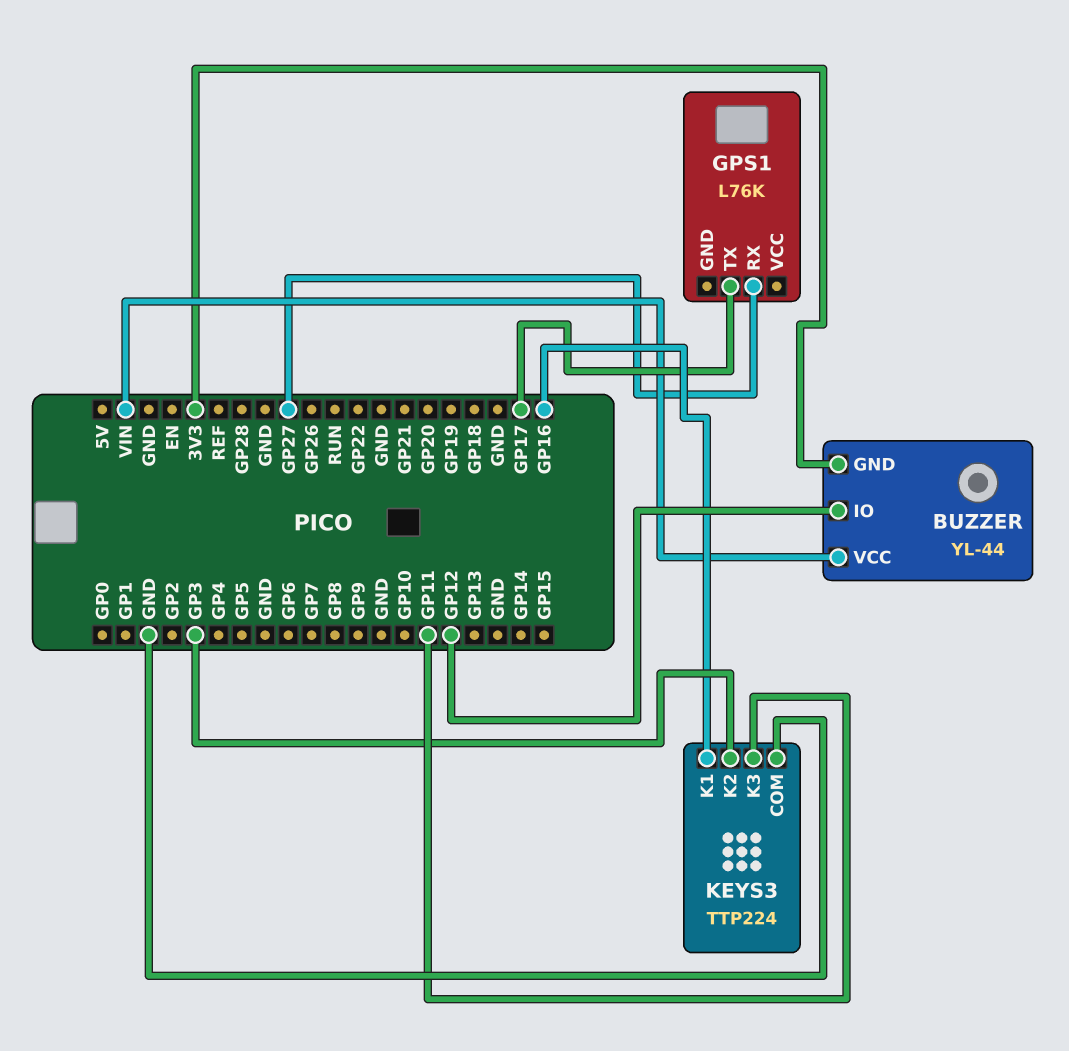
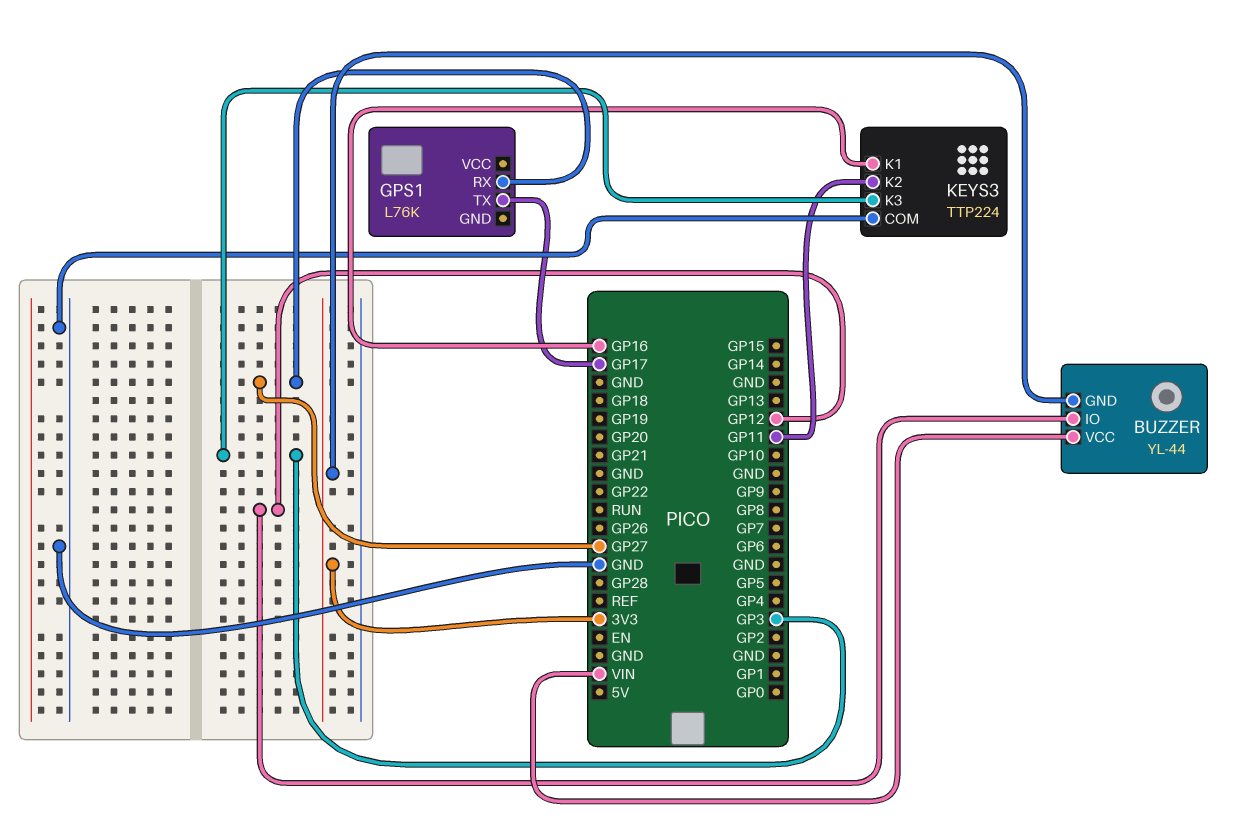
KEYS3 pin K2: GP3 -> GP11
KEYS3 pin K3: GP11 -> GP3

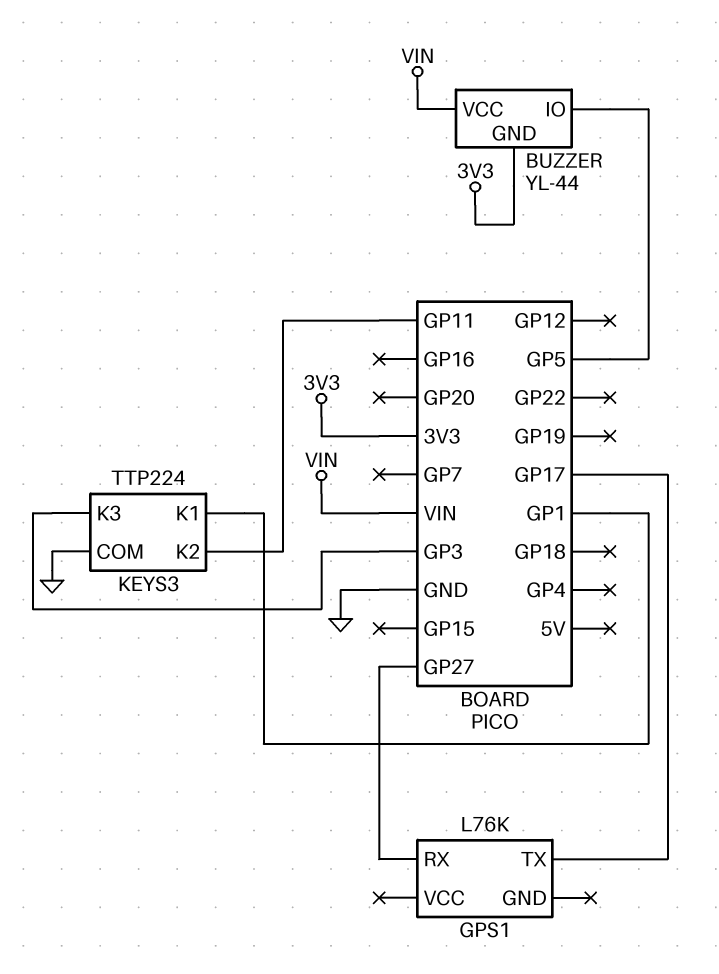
BUZZER pin IO: GP12 -> GP5
KEYS3 pin K1: GP16 -> GP1

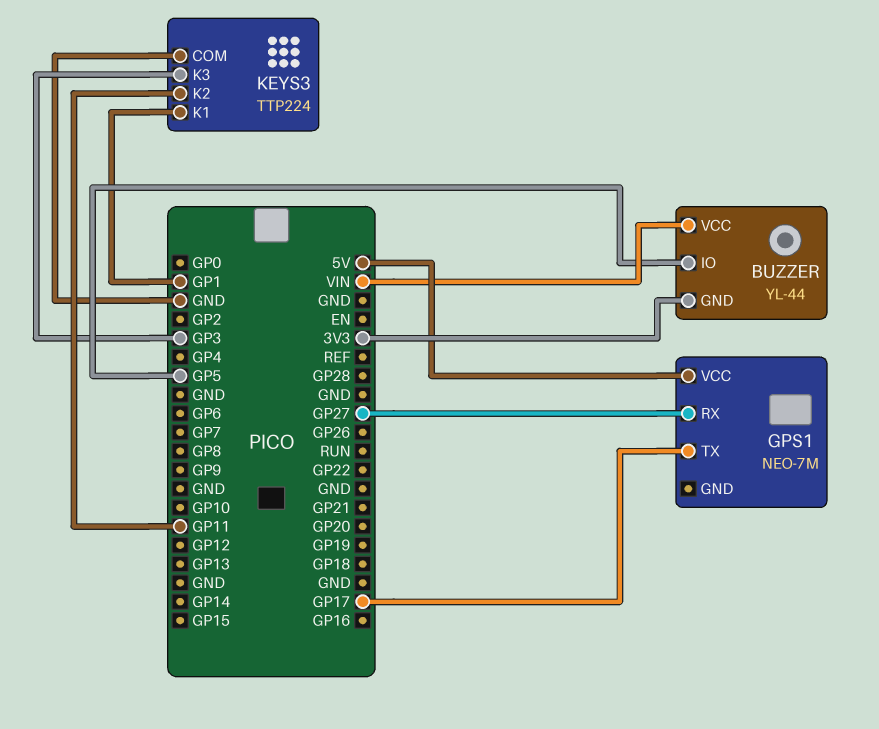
GPS1: L76K -> NEO-7M
GPS1 pin VCC: none -> 5V

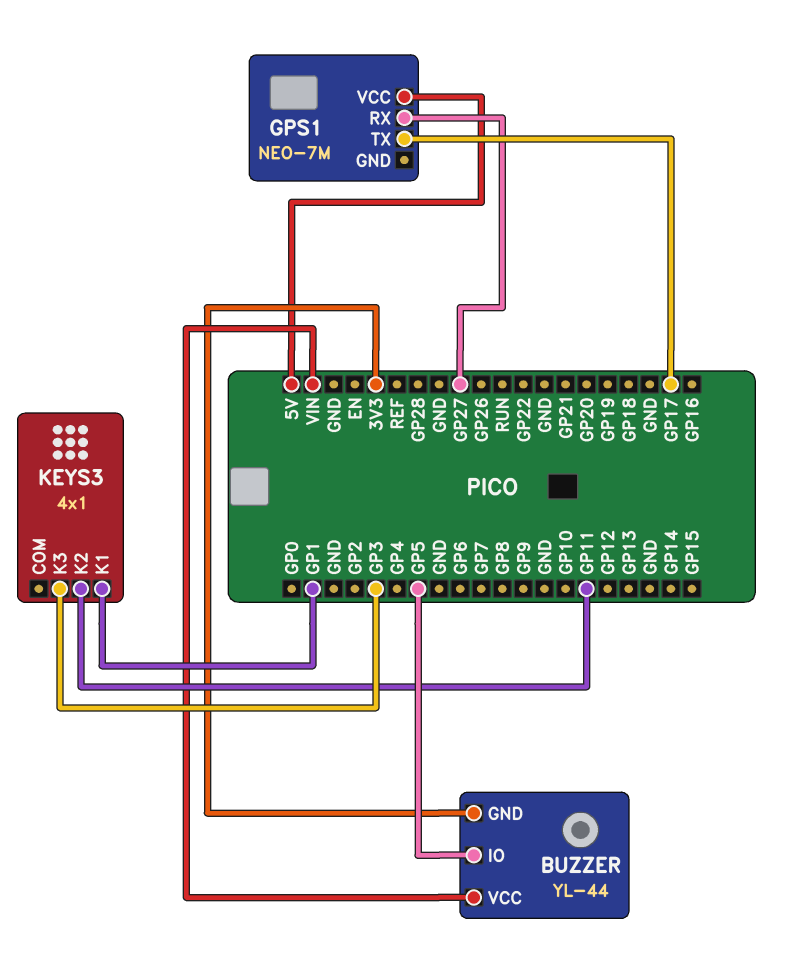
KEYS3: TTP224 -> 4x1
KEYS3 pin COM: GND -> none

